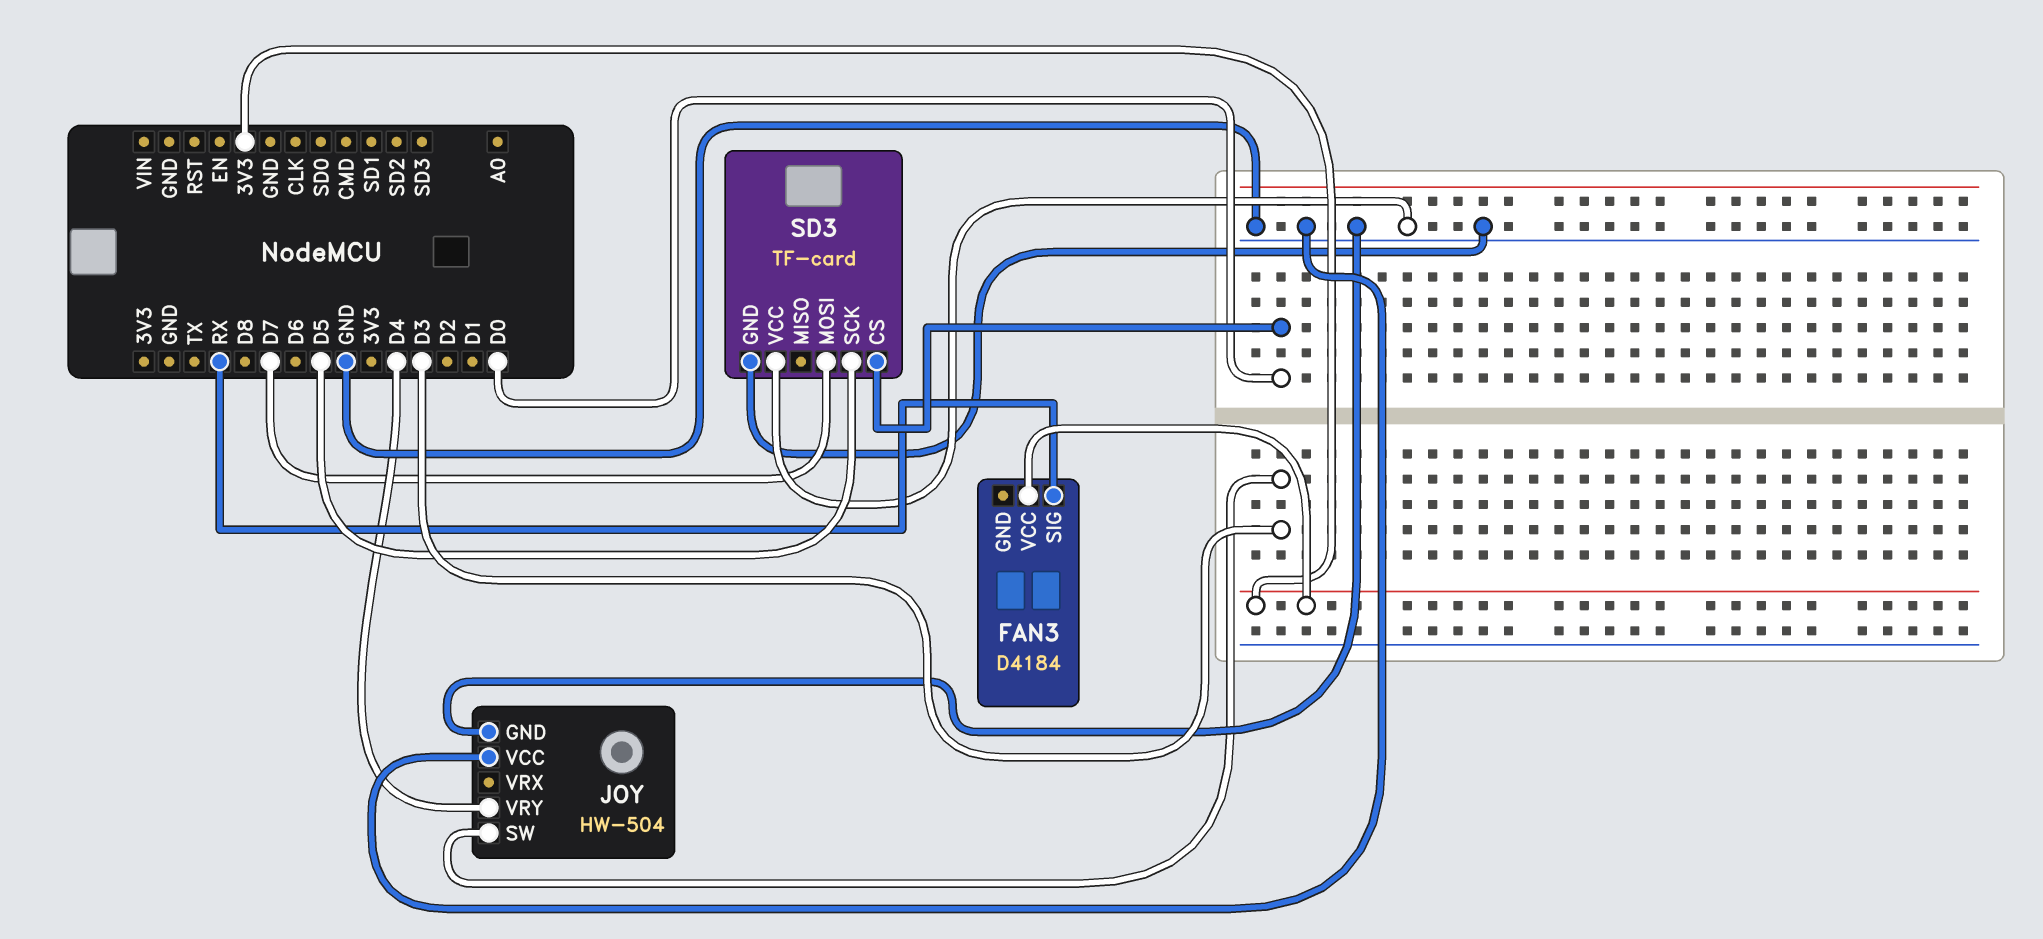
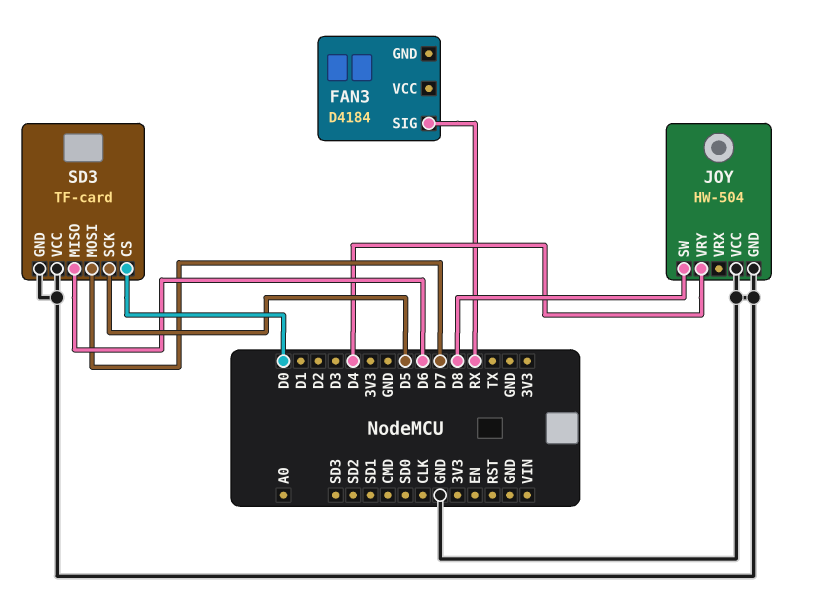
FAN3 pin VCC: 3V3 -> none
JOY pin SW: D3 -> D8
SD3 pin MISO: none -> D6

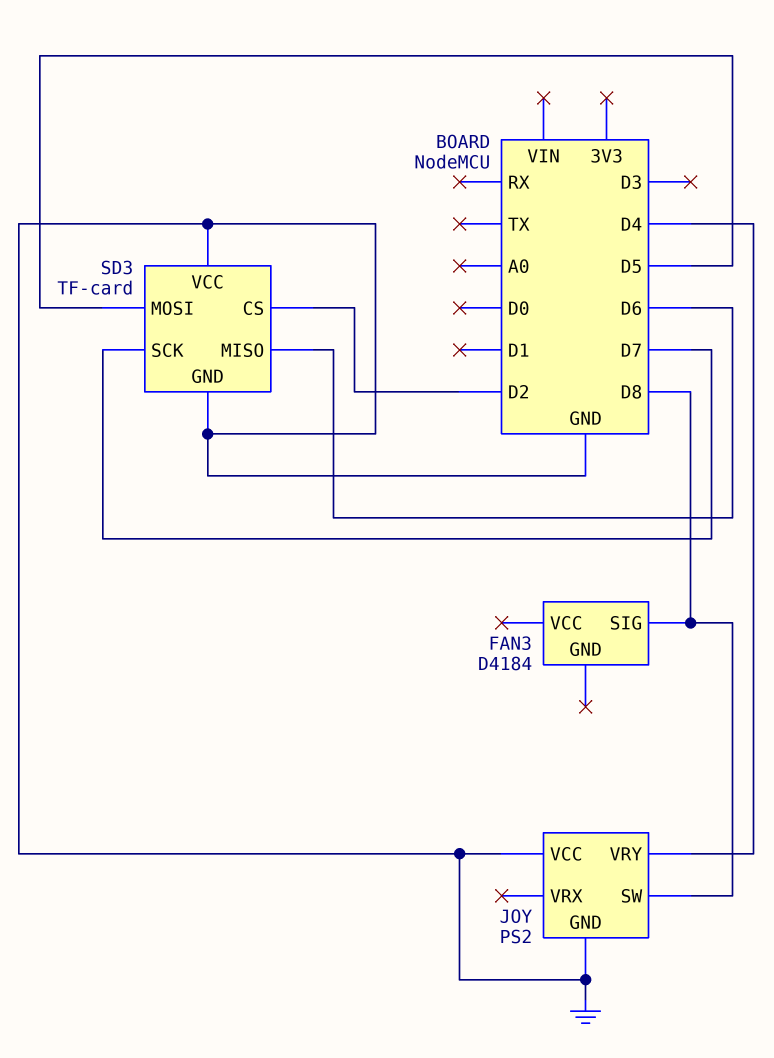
FAN3 pin SIG: RX -> D8
JOY: HW-504 -> PS2
SD3 pin CS: D0 -> D2
SD3 pin MOSI: D7 -> D5
SD3 pin SCK: D5 -> D7

